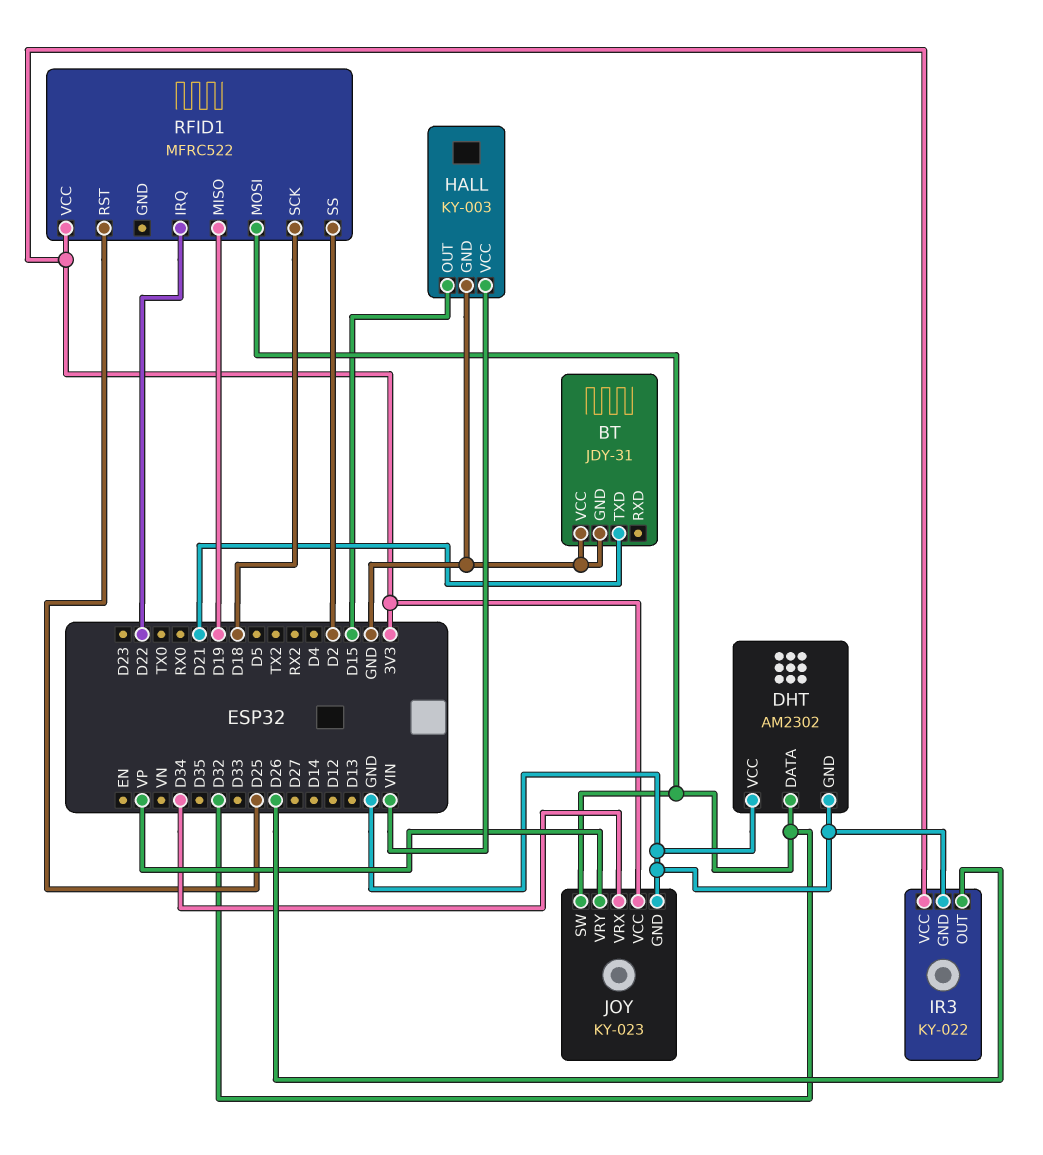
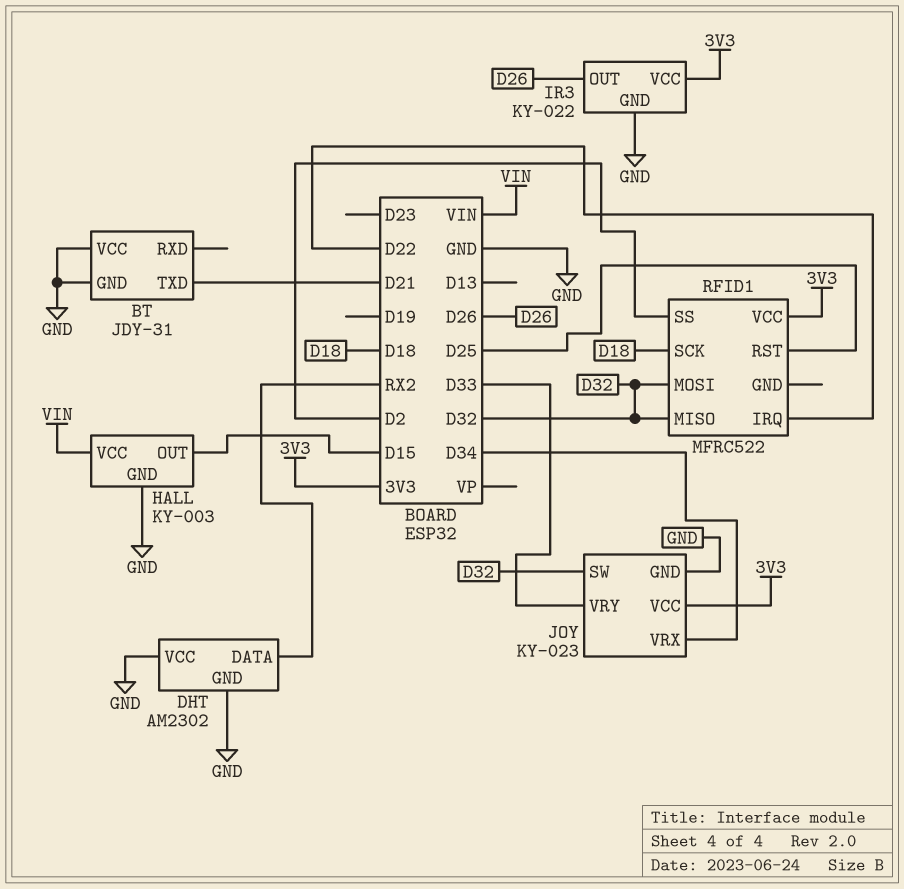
DHT pin DATA: D32 -> RX2
JOY pin VRY: VP -> D33
RFID1 pin MISO: D19 -> D32

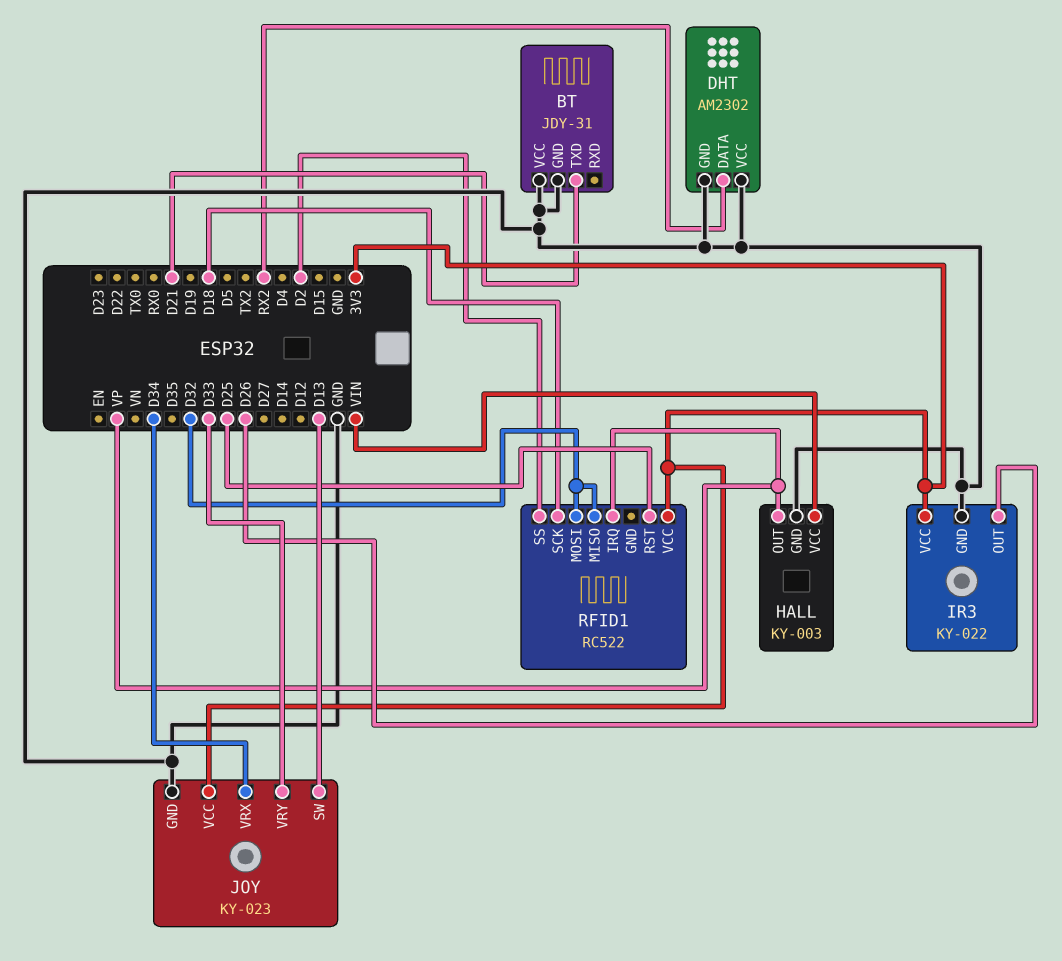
HALL pin OUT: D15 -> VP
JOY pin SW: D32 -> D13
RFID1: MFRC522 -> RC522
RFID1 pin IRQ: D22 -> VP

